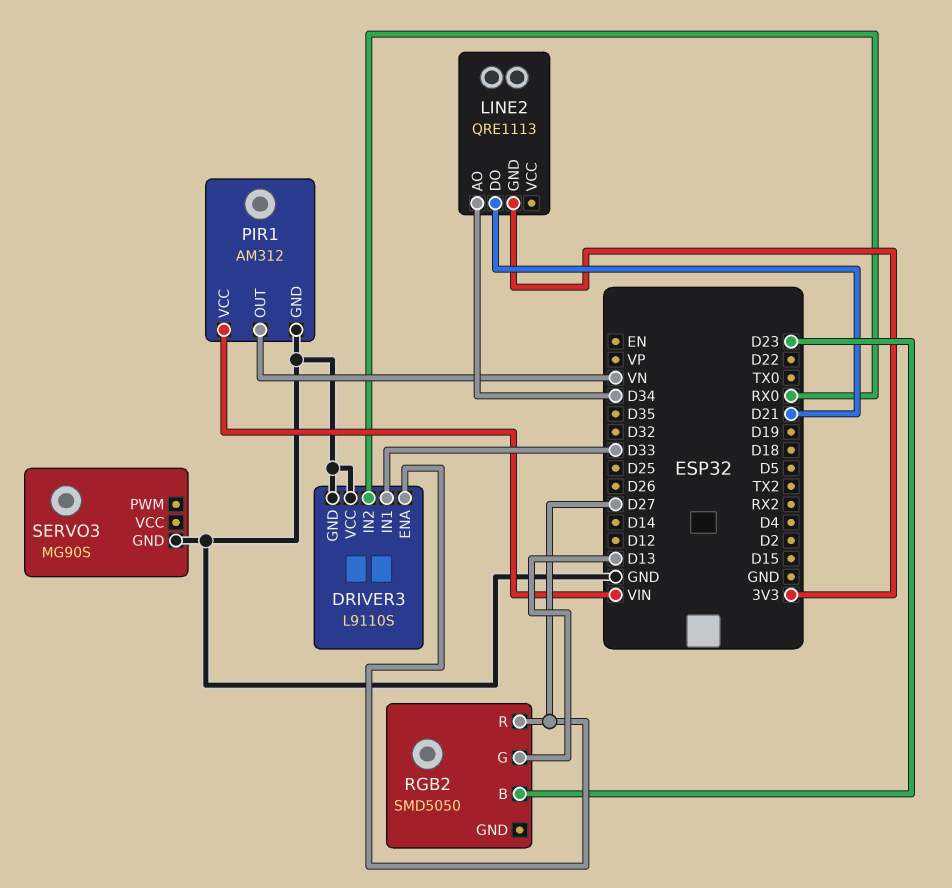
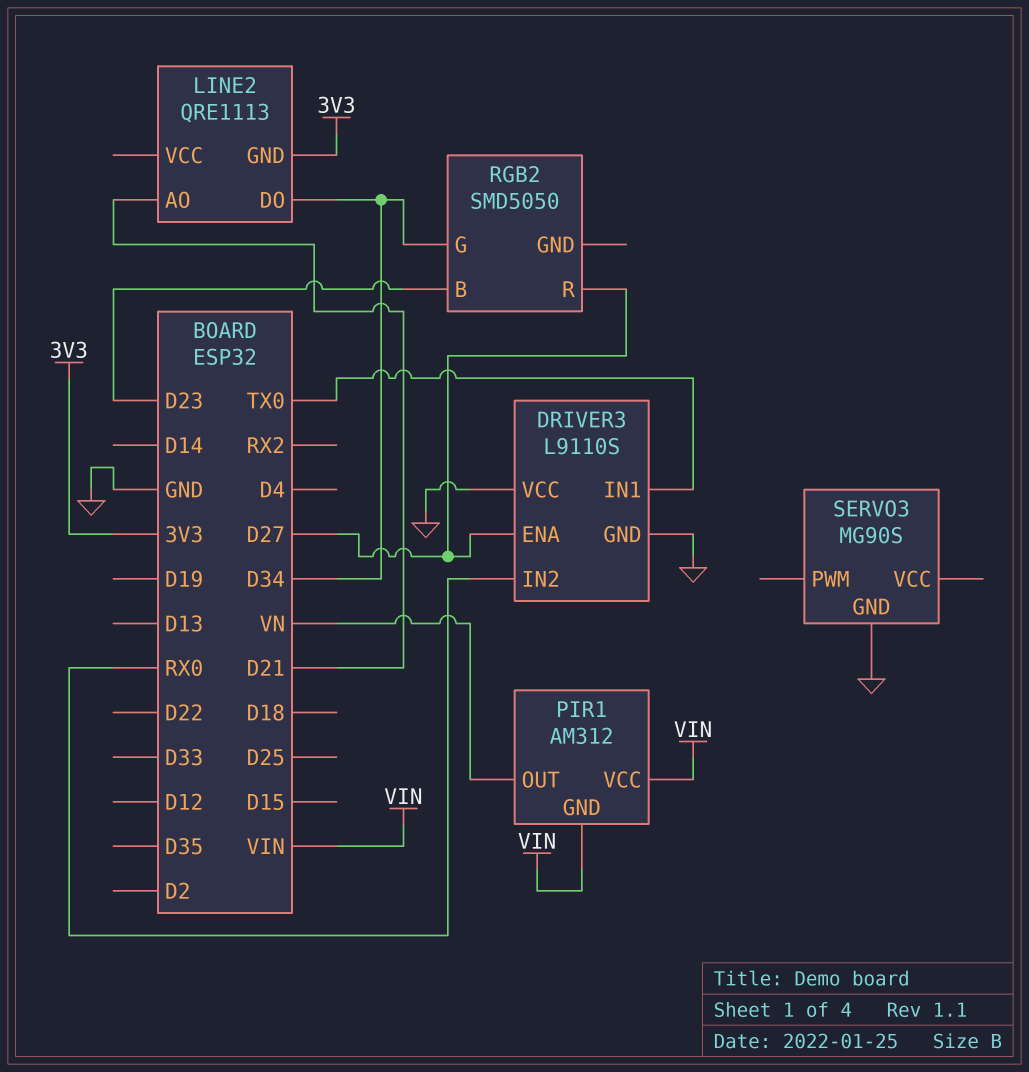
DRIVER3 pin IN1: D33 -> TX0
LINE2 pin AO: D34 -> D21
LINE2 pin DO: D21 -> D34
PIR1 pin GND: GND -> VIN
RGB2 pin G: D13 -> D34

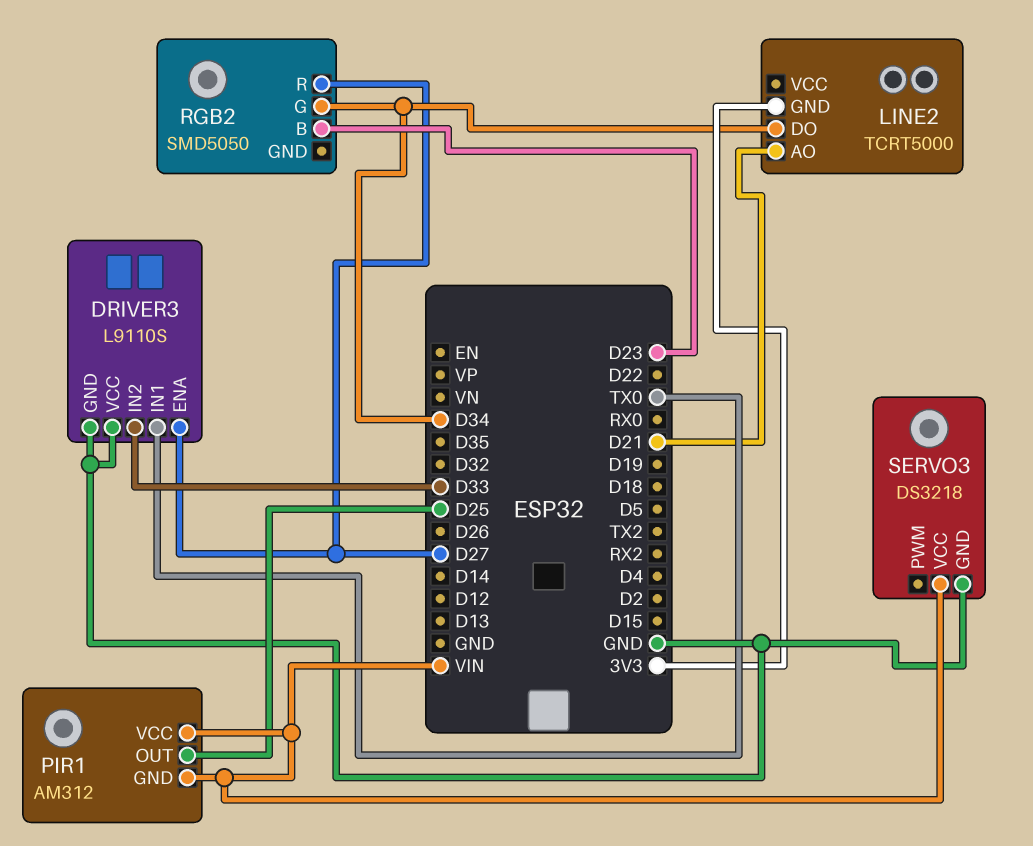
DRIVER3 pin IN2: RX0 -> D33
LINE2: QRE1113 -> TCRT5000
PIR1 pin OUT: VN -> D25
SERVO3: MG90S -> DS3218
SERVO3 pin VCC: none -> VIN

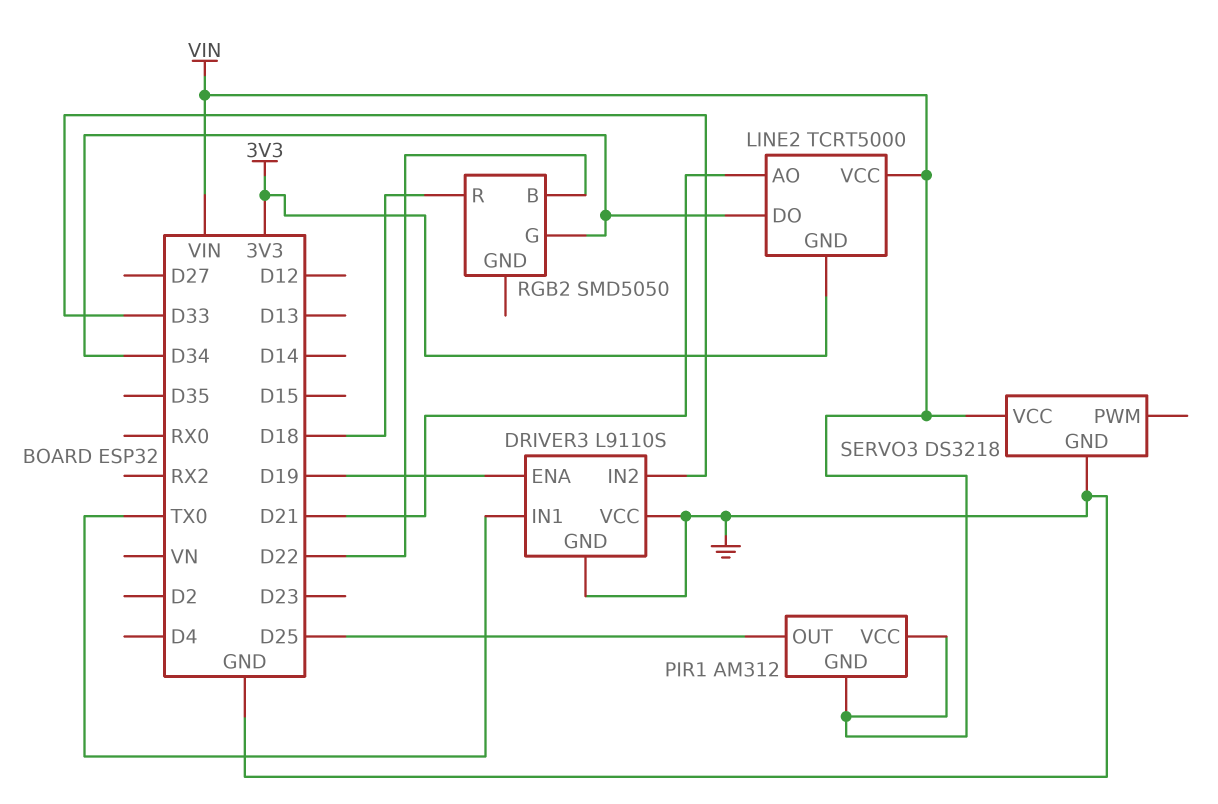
DRIVER3 pin ENA: D27 -> D19
LINE2 pin VCC: none -> VIN
RGB2 pin B: D23 -> D22
RGB2 pin R: D27 -> D18

